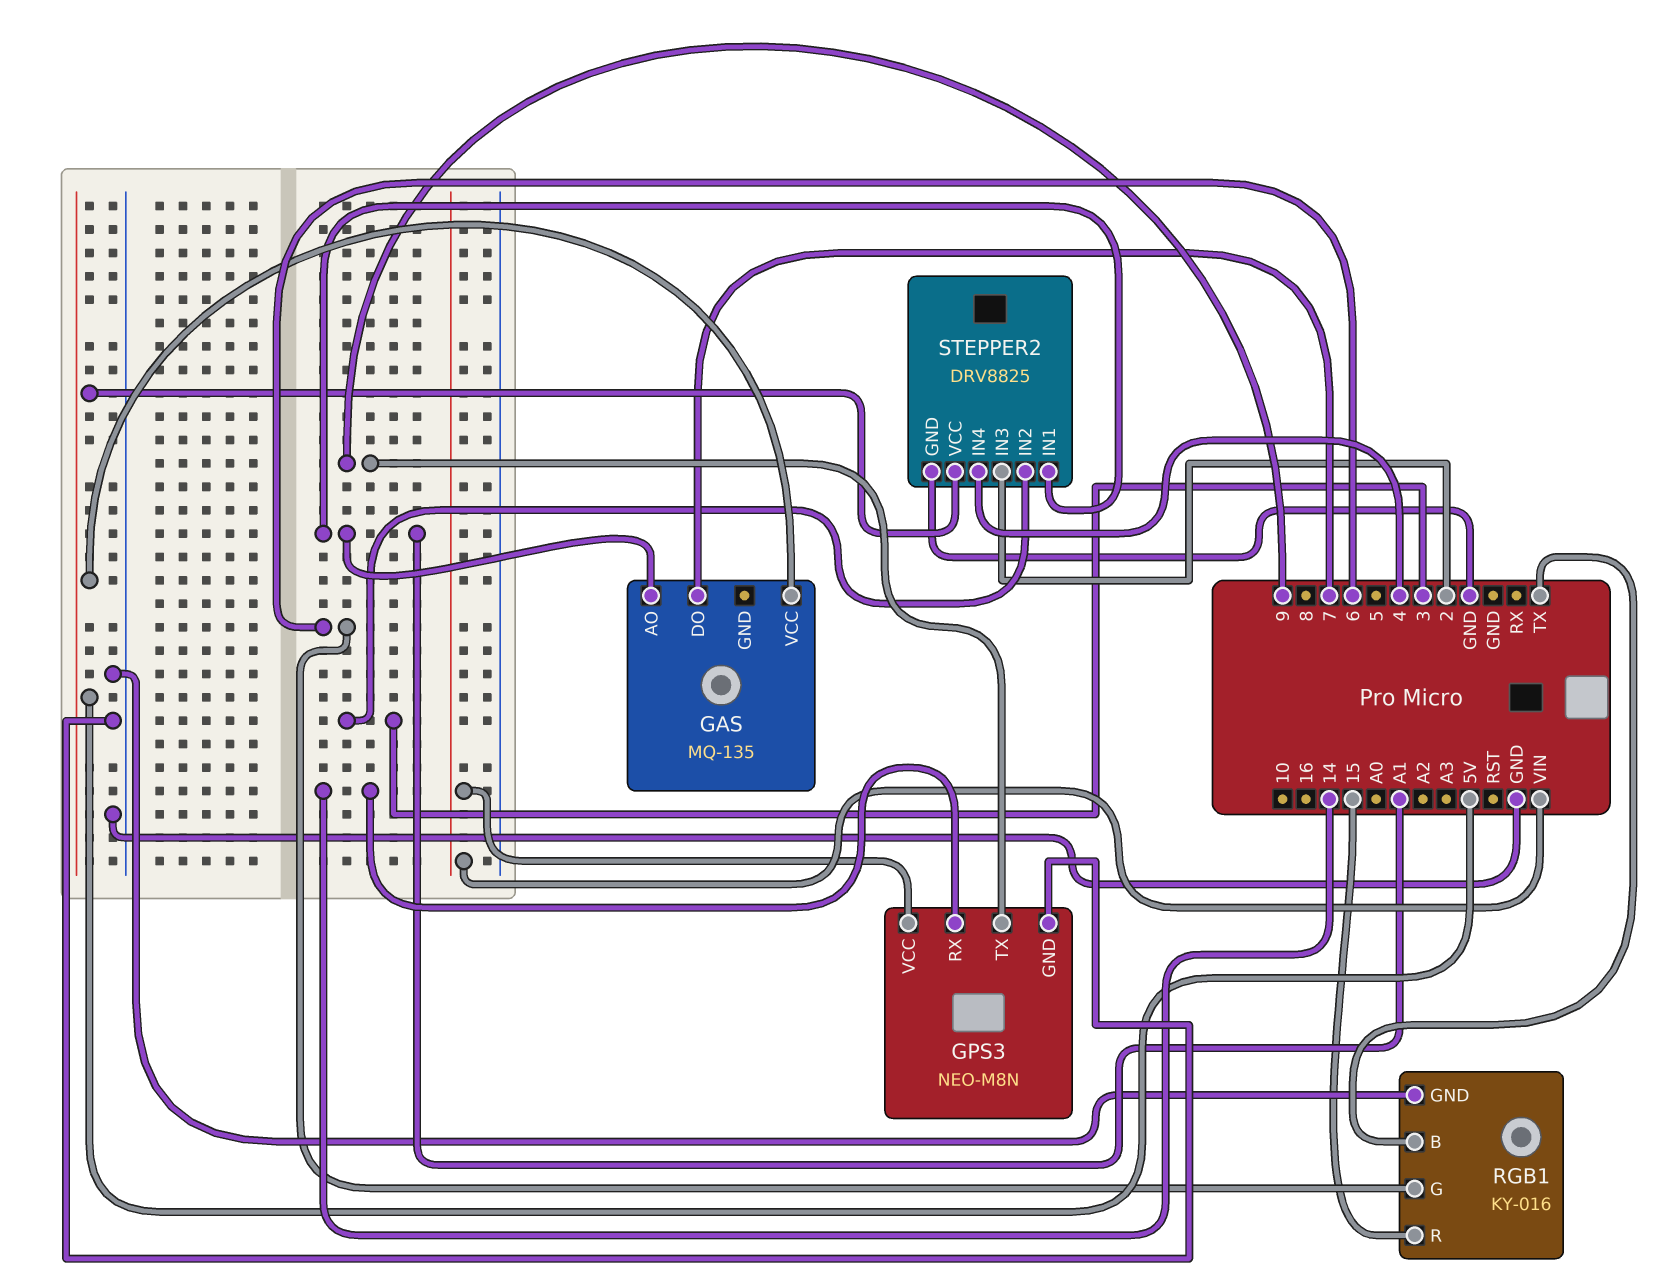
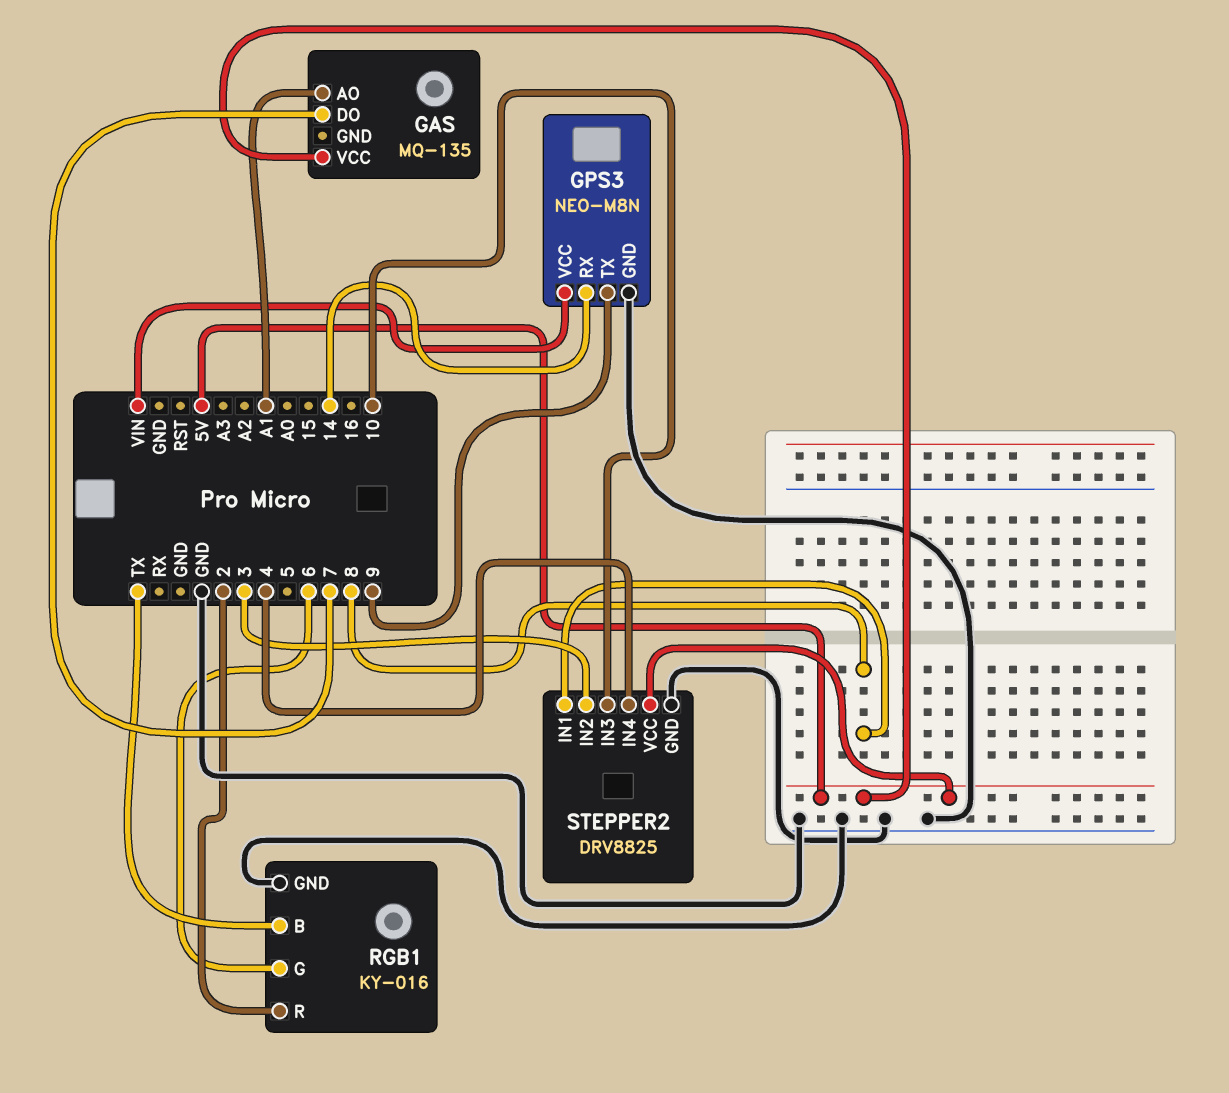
RGB1 pin R: 15 -> 2
STEPPER2 pin IN1: A1 -> 8
STEPPER2 pin IN3: 2 -> 10

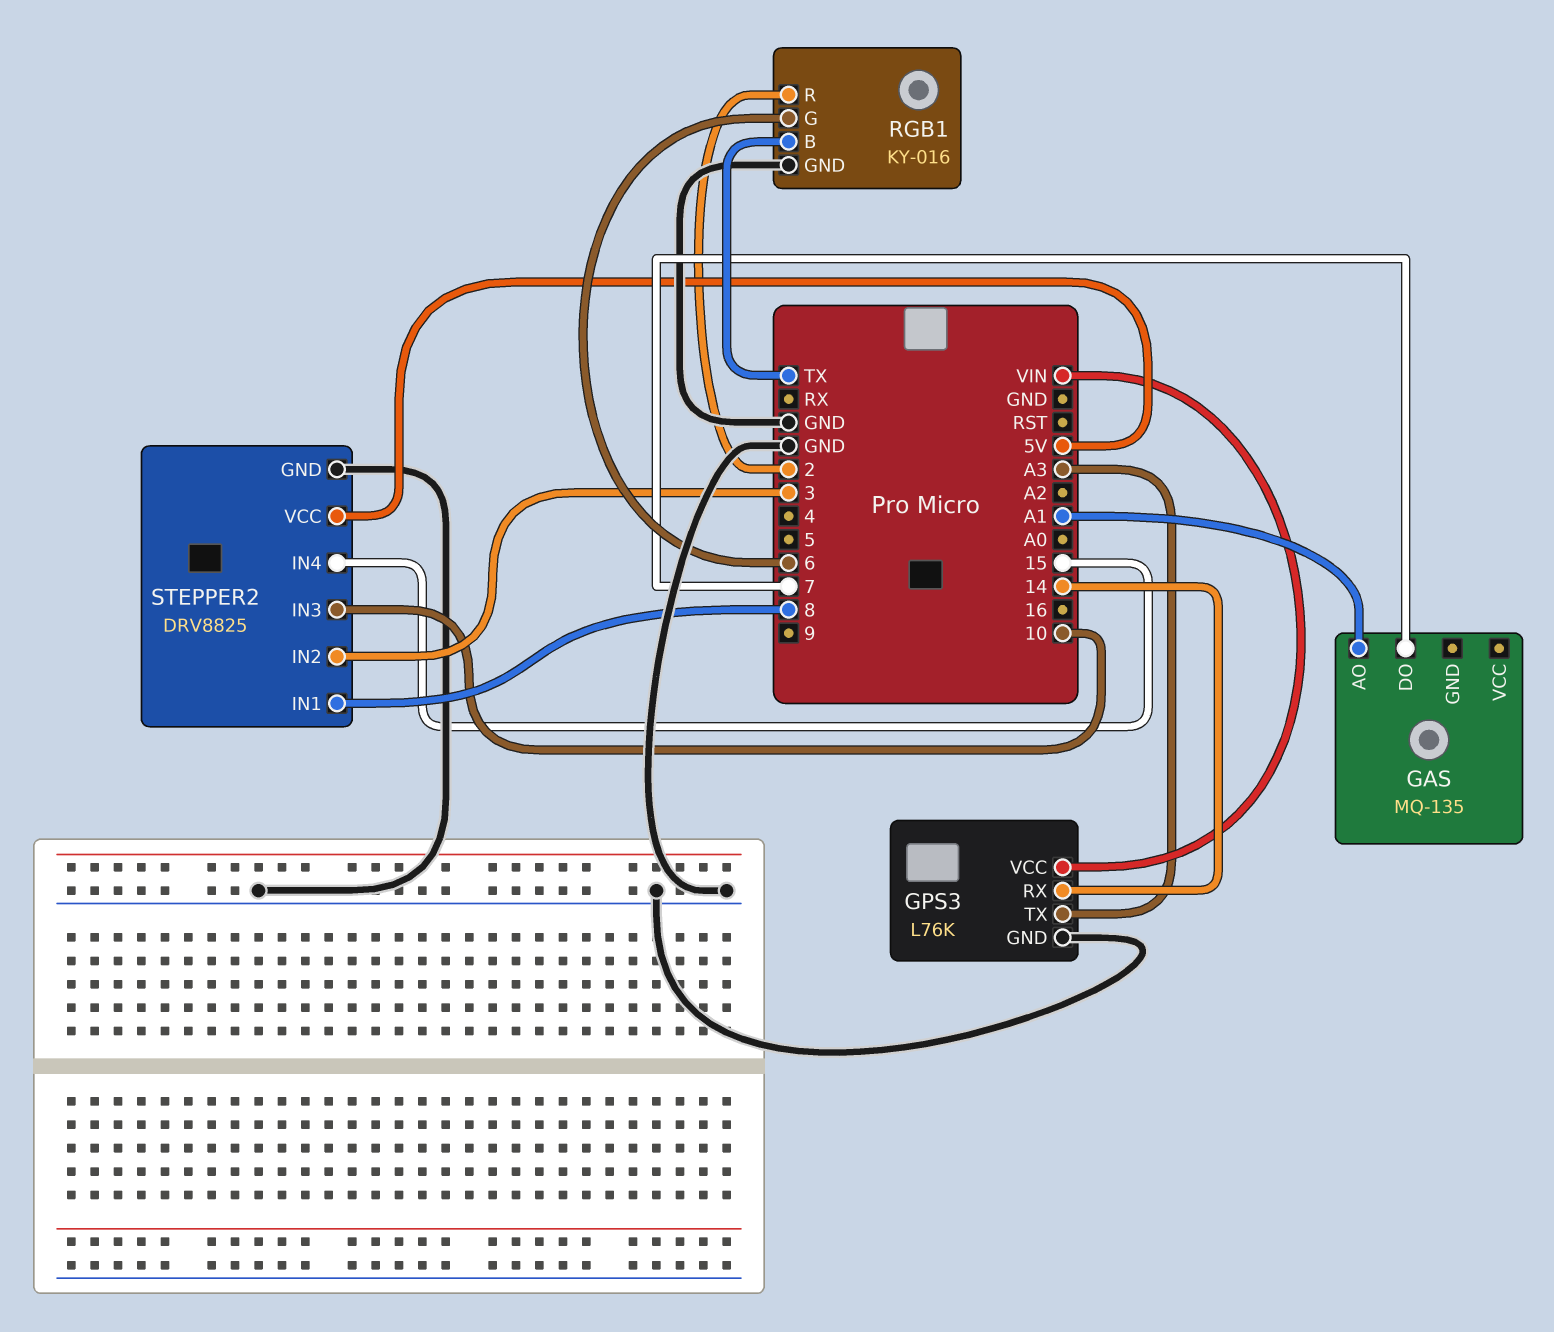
GAS pin VCC: 5V -> none
GPS3: NEO-M8N -> L76K
GPS3 pin TX: 9 -> A3
STEPPER2 pin IN4: 4 -> 15

